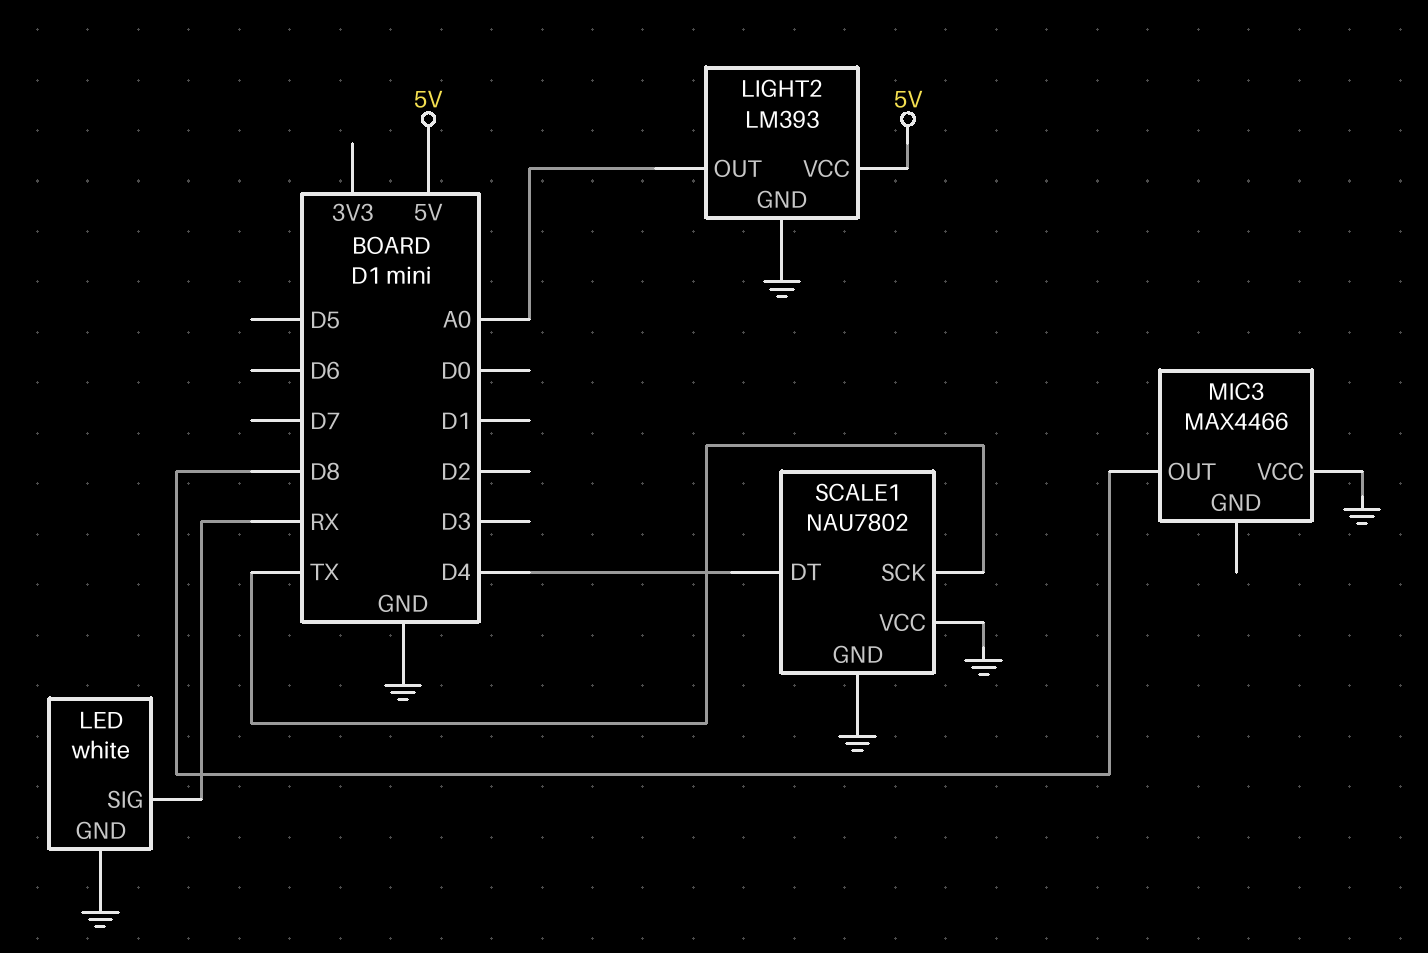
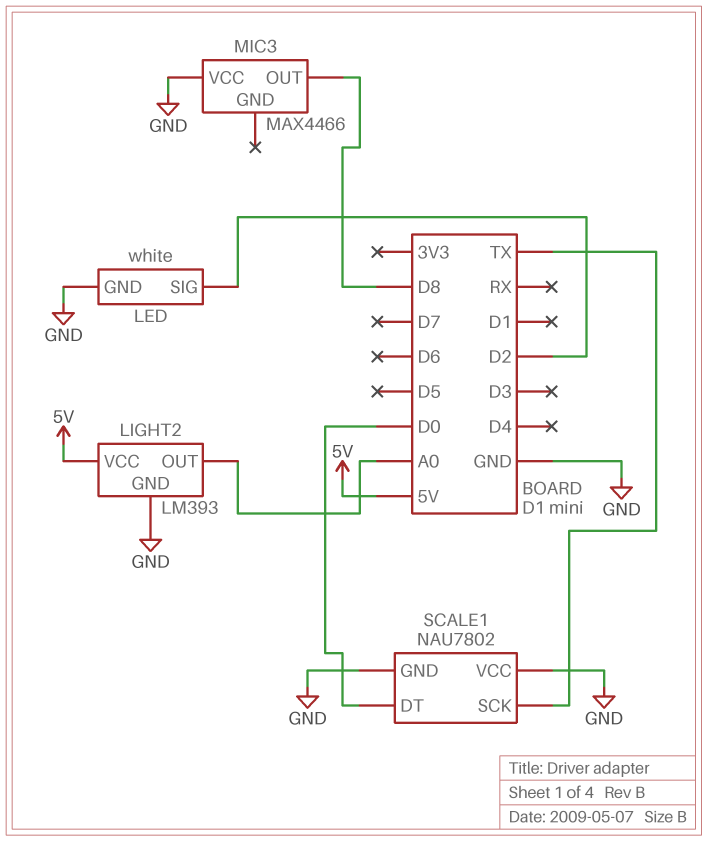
LED pin SIG: RX -> D2
SCALE1 pin DT: D4 -> D0

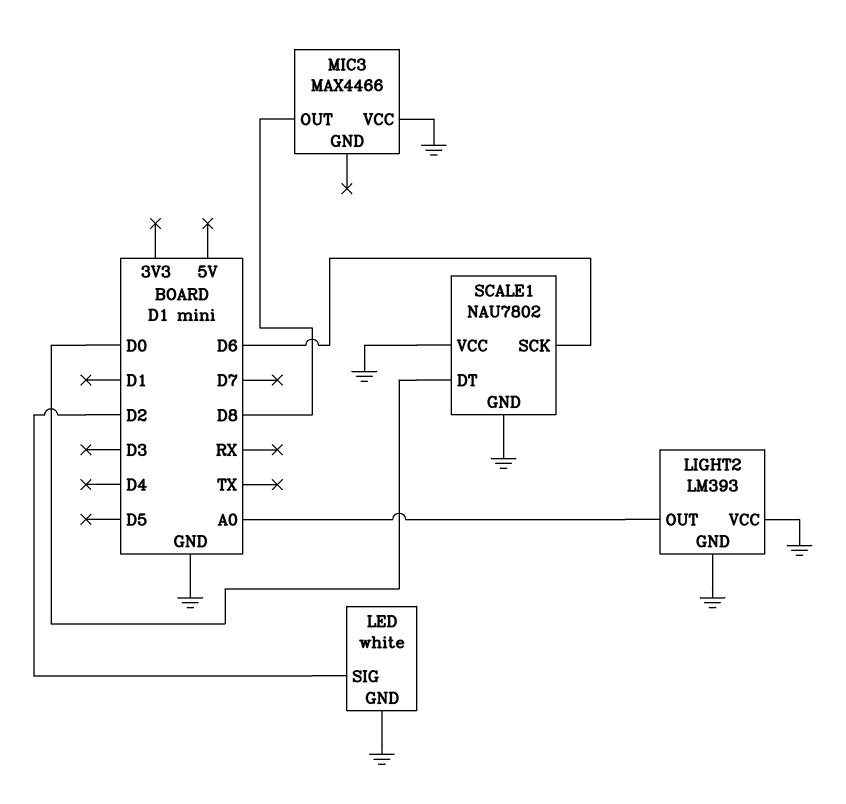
LIGHT2 pin VCC: 5V -> GND
SCALE1 pin SCK: TX -> D6

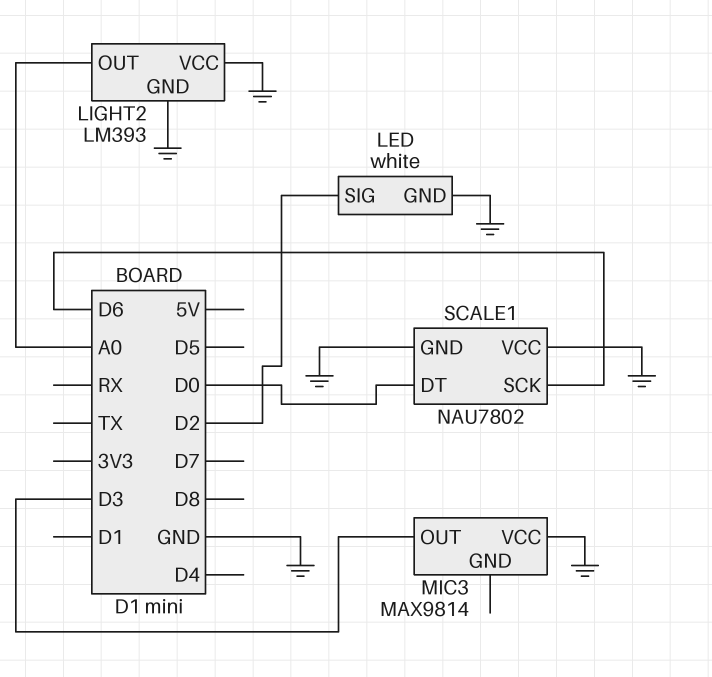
MIC3: MAX4466 -> MAX9814
MIC3 pin OUT: D8 -> D3

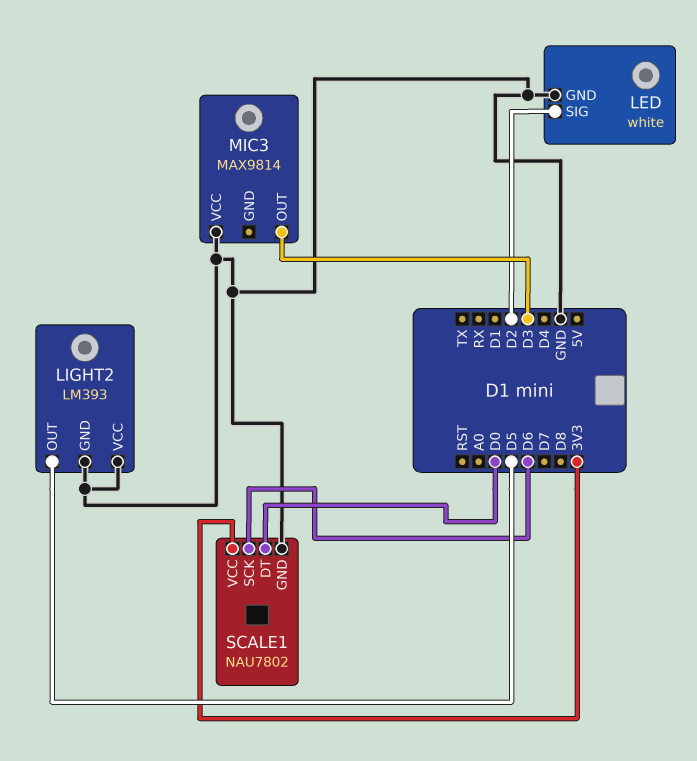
LIGHT2 pin OUT: A0 -> D5
SCALE1 pin VCC: GND -> 3V3

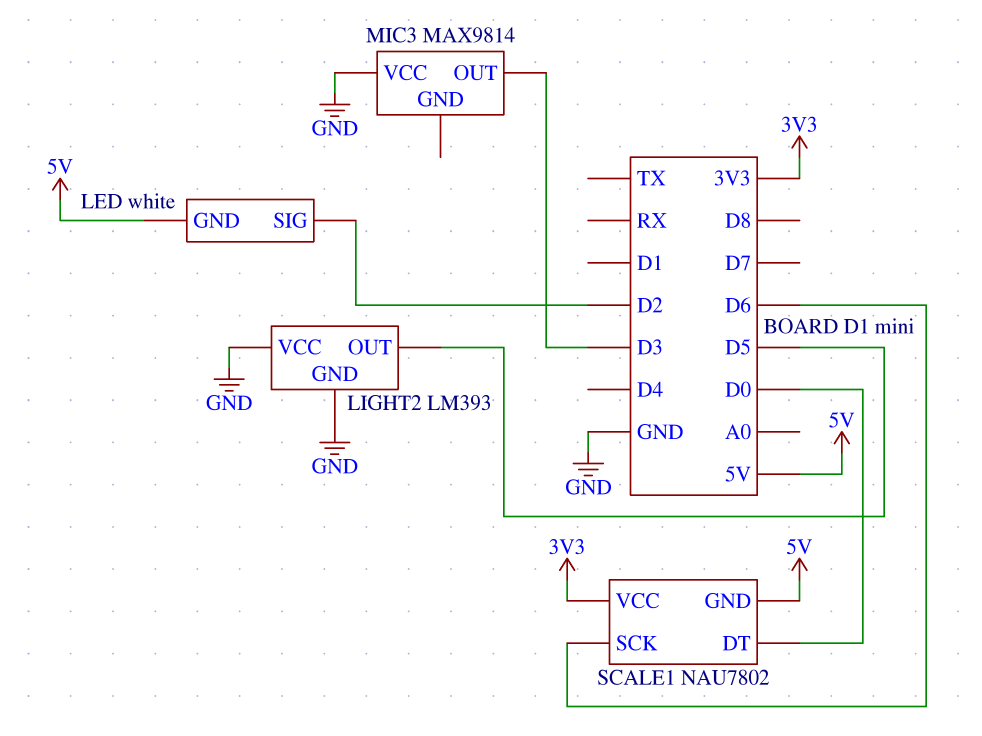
LED pin GND: GND -> 5V
SCALE1 pin GND: GND -> 5V

